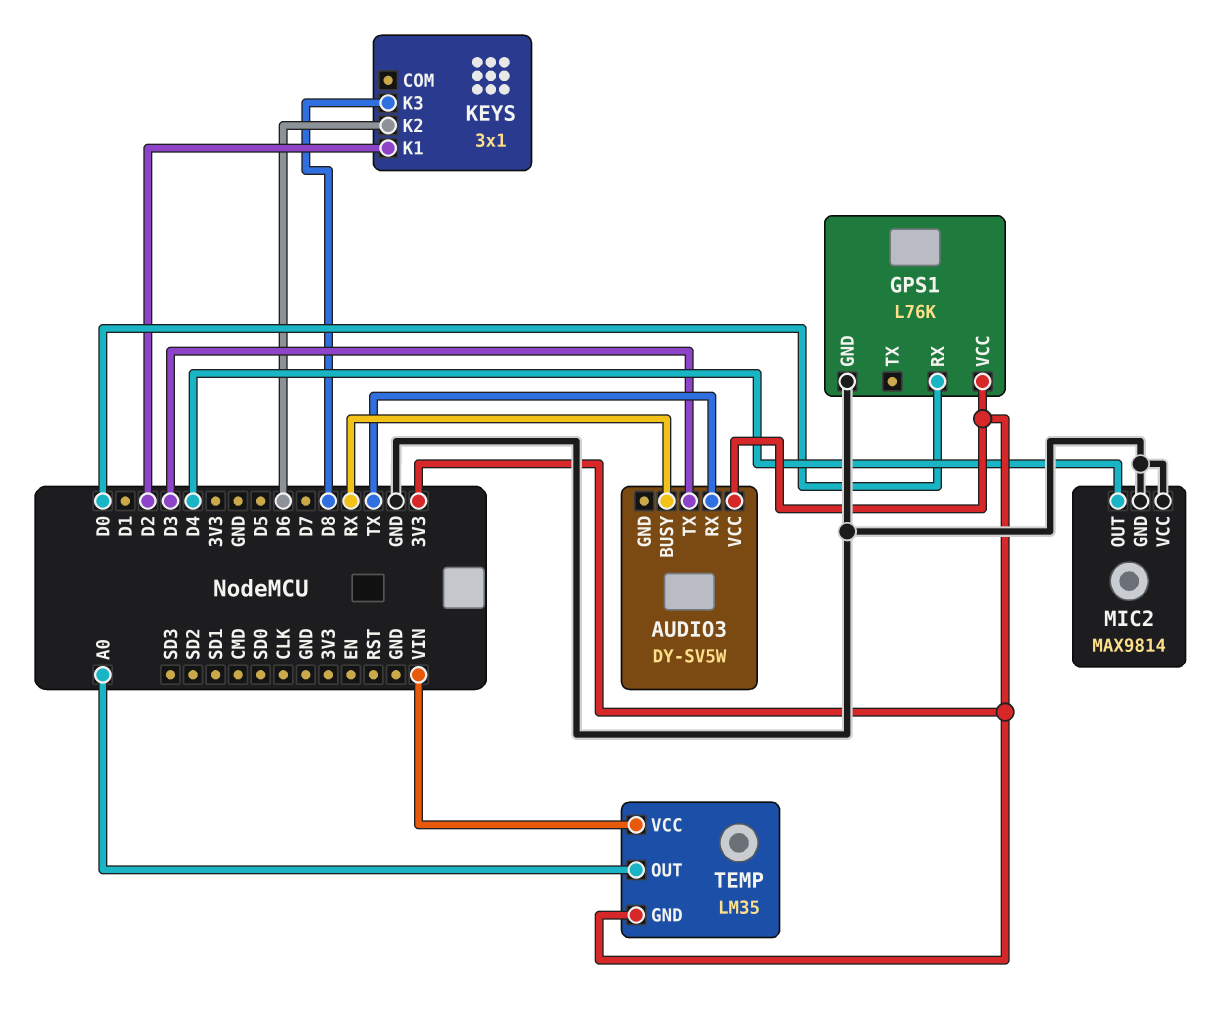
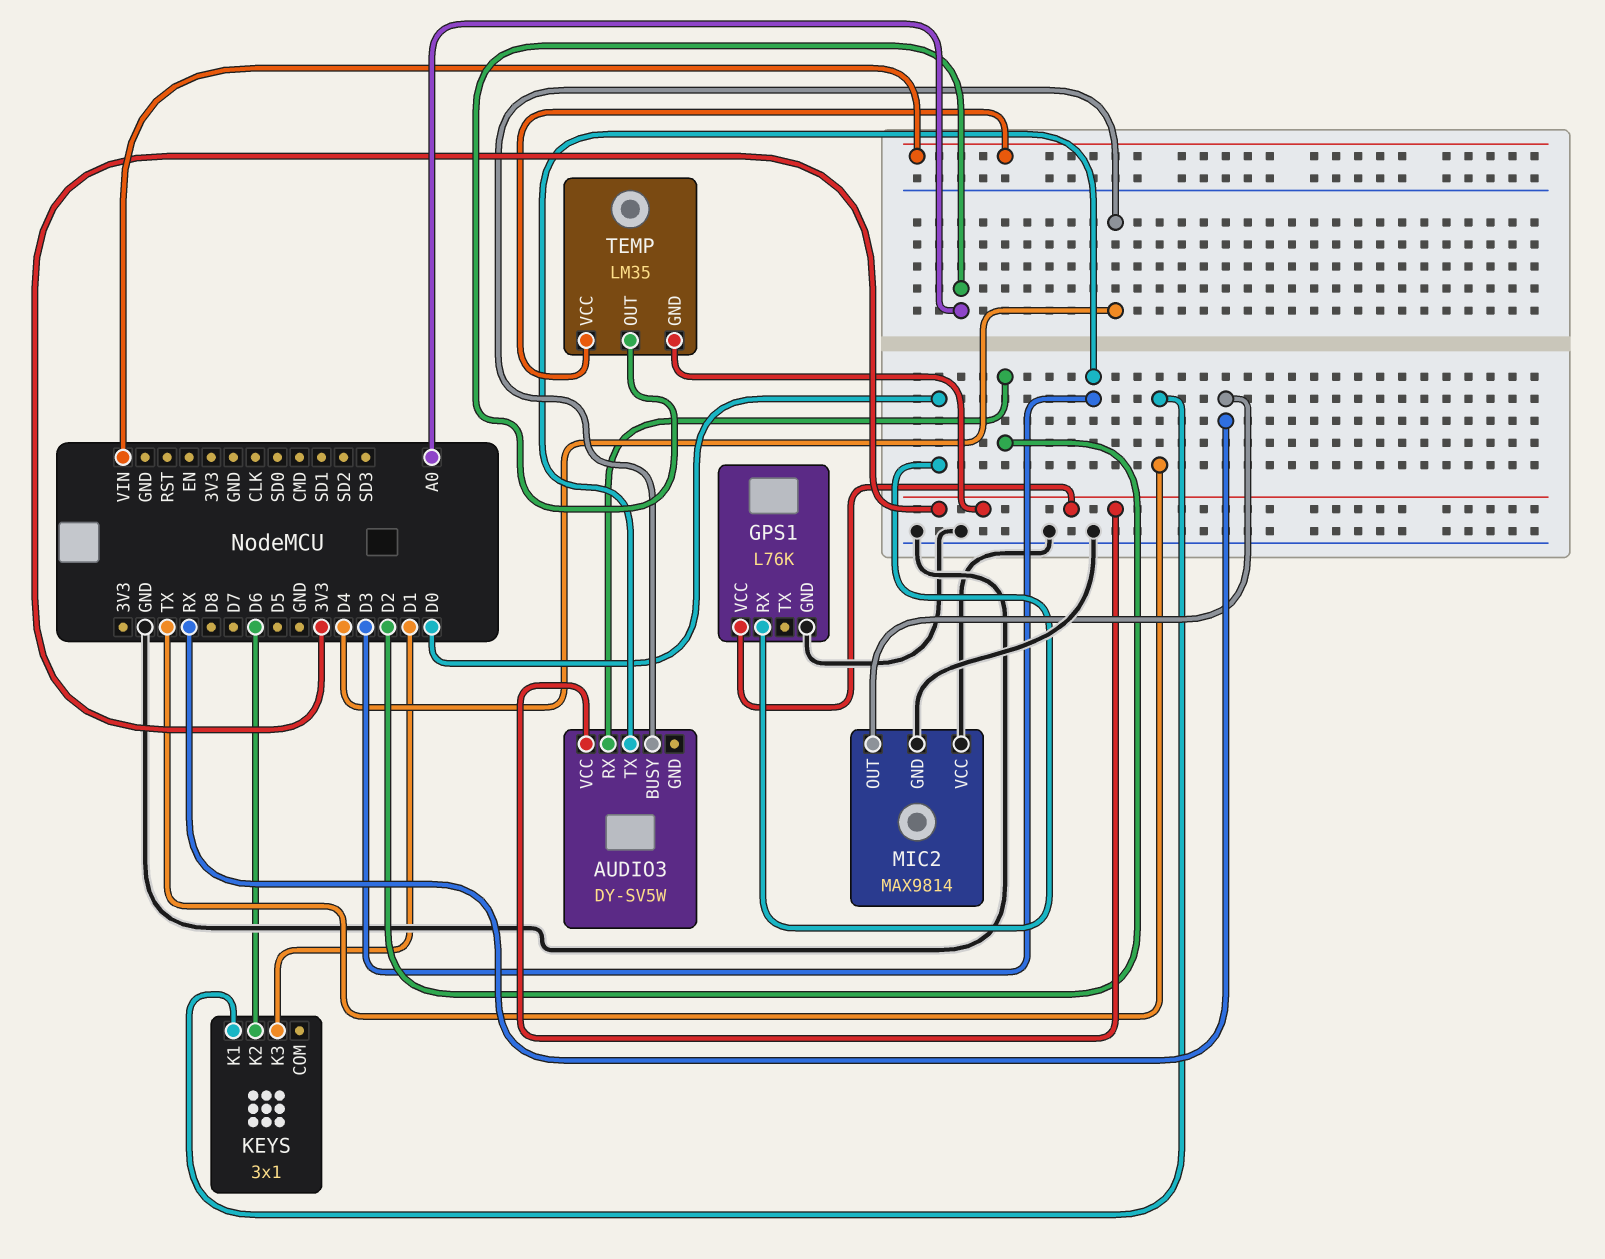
AUDIO3 pin BUSY: RX -> D4
AUDIO3 pin RX: TX -> D2
KEYS pin K1: D2 -> TX
KEYS pin K3: D8 -> D1
MIC2 pin OUT: D4 -> RX

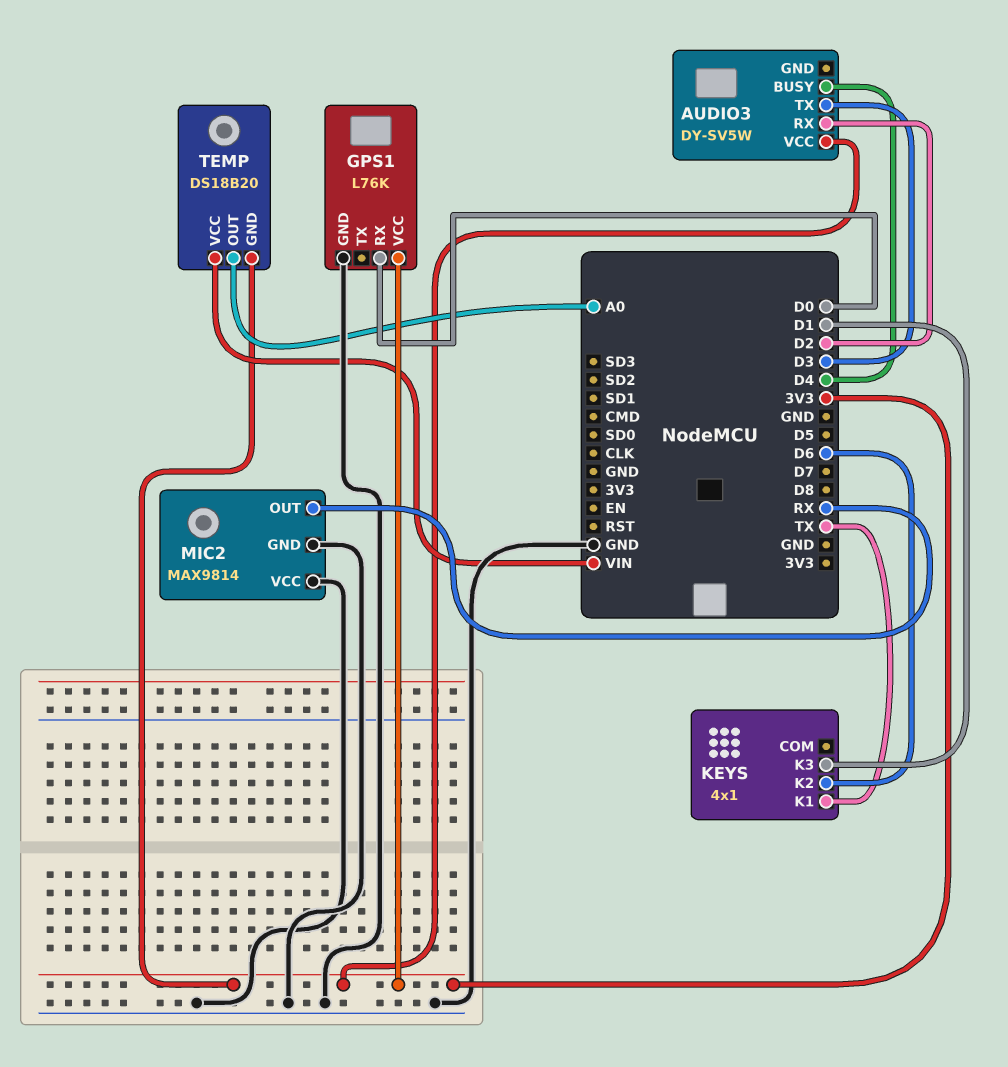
KEYS: 3x1 -> 4x1
TEMP: LM35 -> DS18B20

